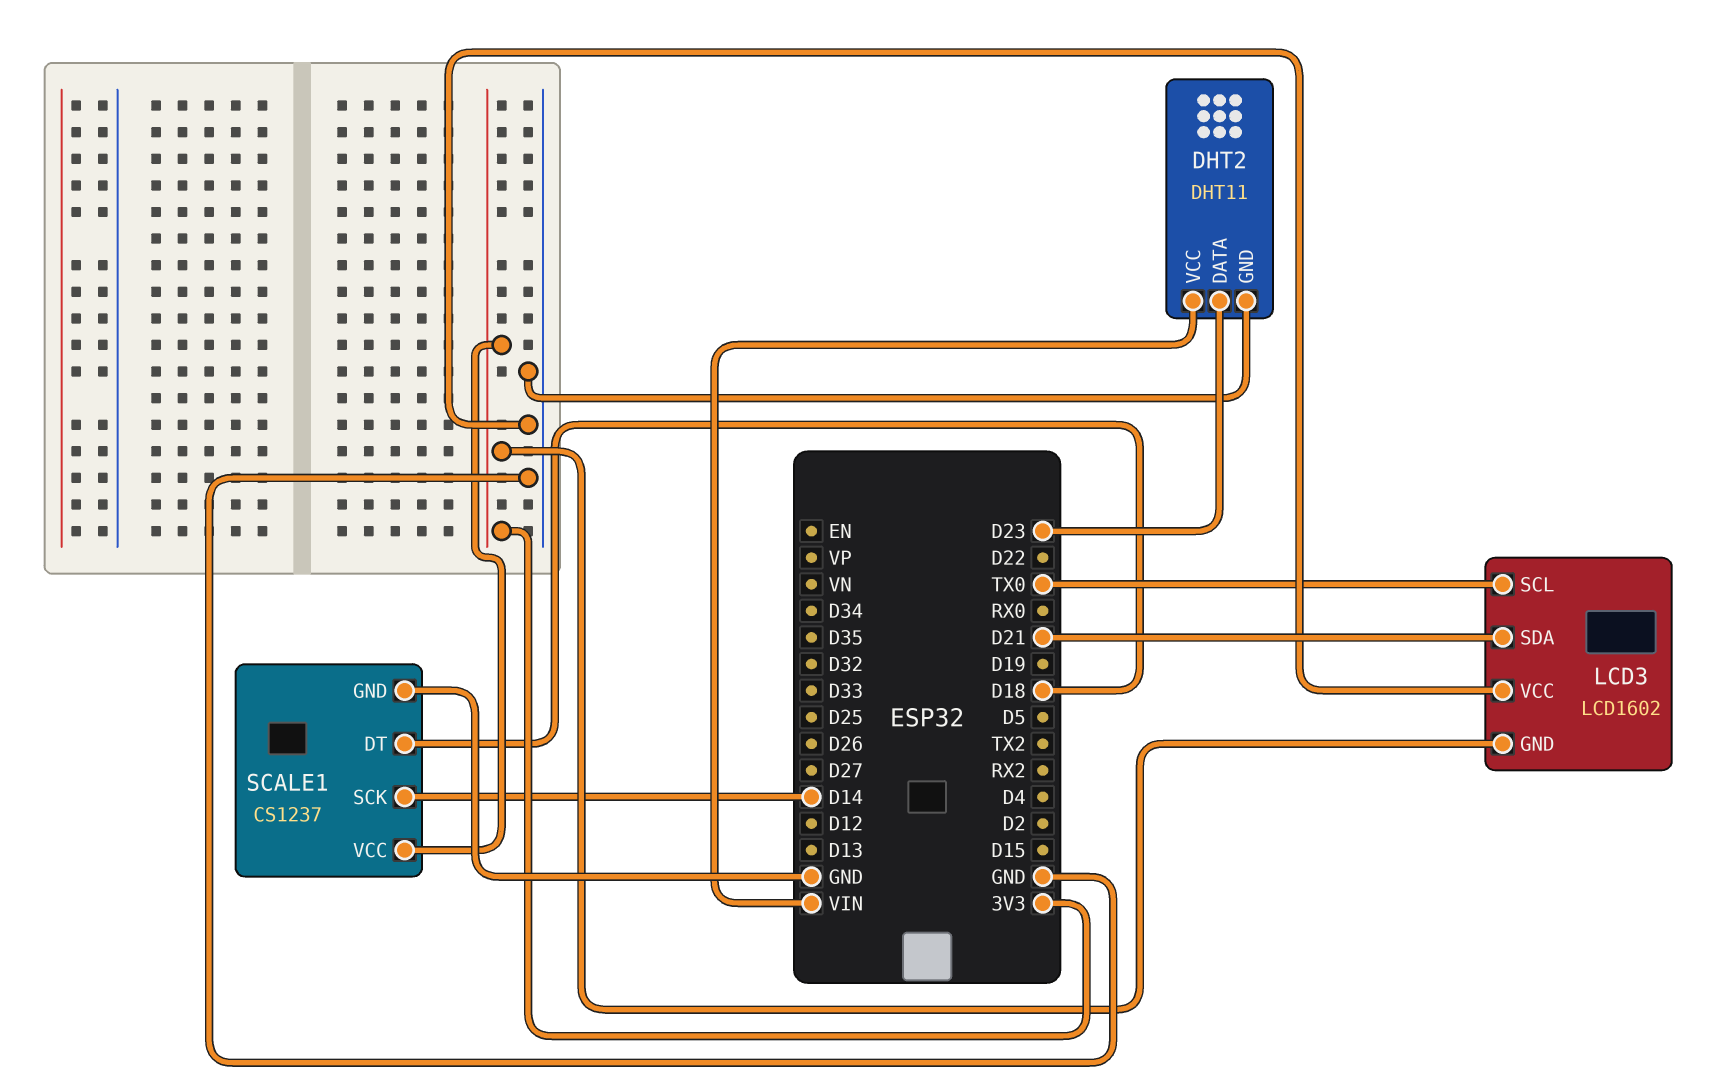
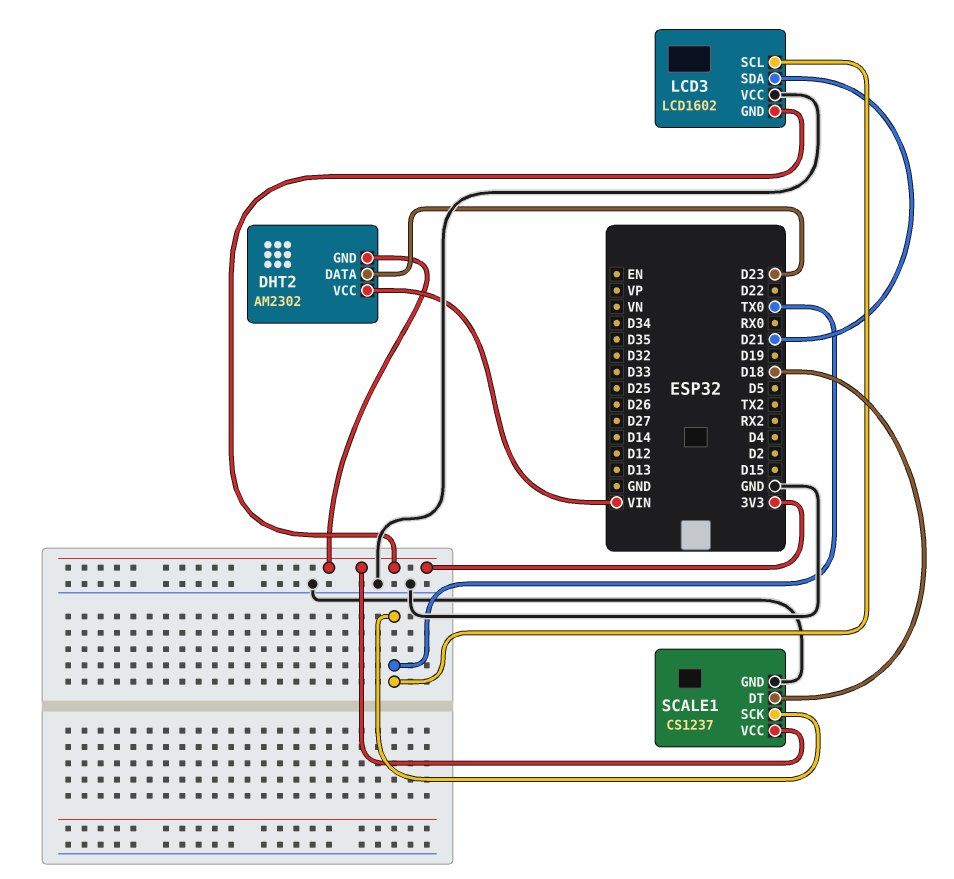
DHT2: DHT11 -> AM2302
DHT2 pin GND: GND -> 3V3
SCALE1 pin SCK: D14 -> TX0

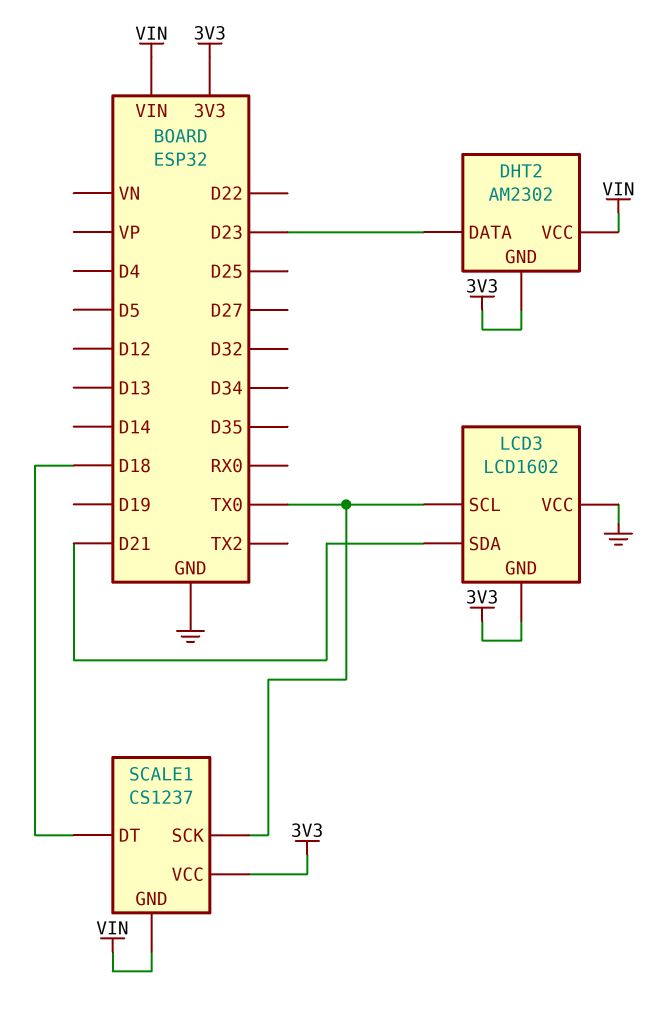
SCALE1 pin GND: GND -> VIN

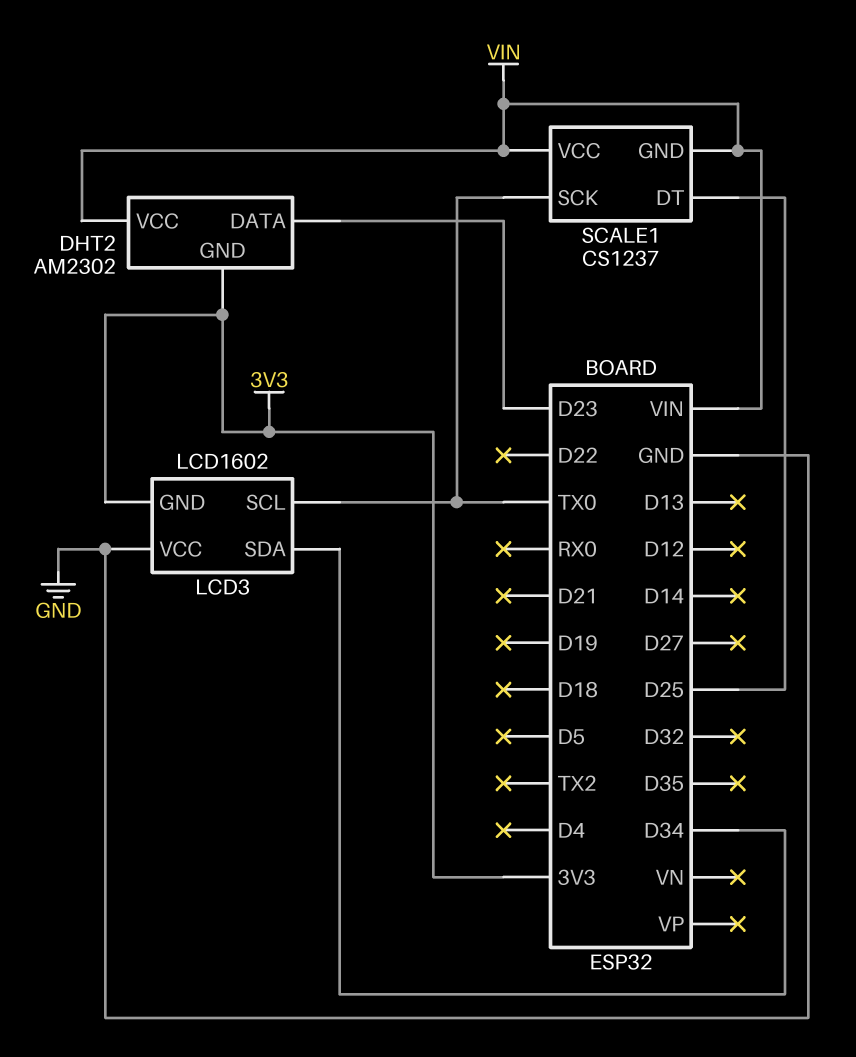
LCD3 pin SDA: D21 -> D34
SCALE1 pin DT: D18 -> D25
SCALE1 pin VCC: 3V3 -> VIN

